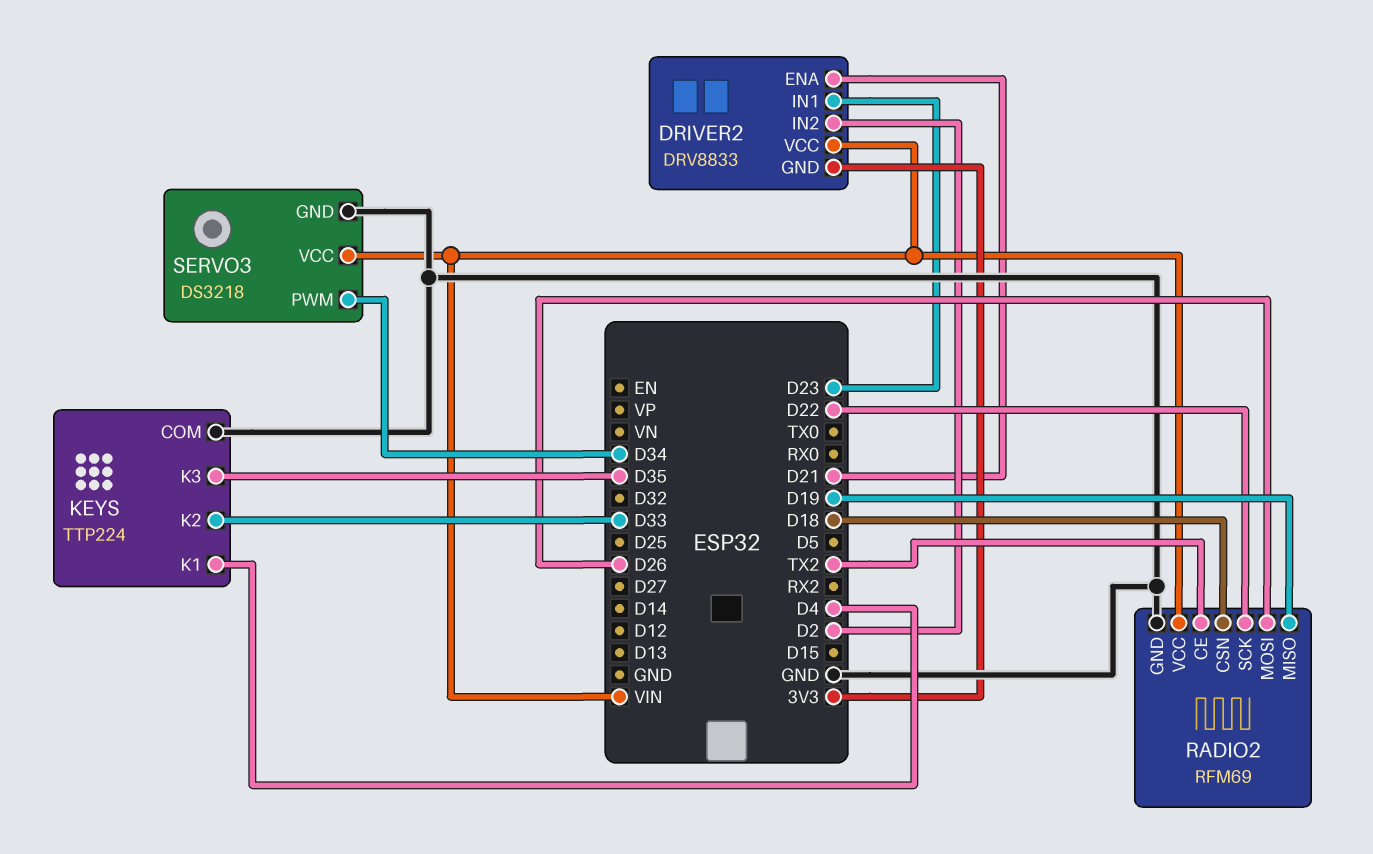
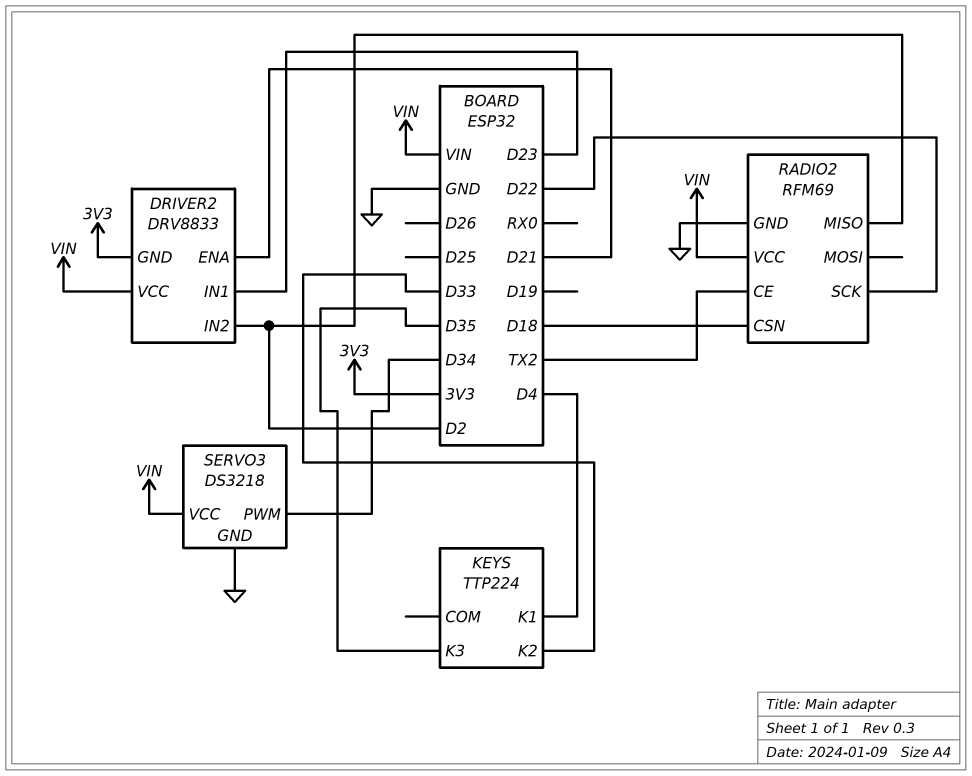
KEYS pin COM: GND -> none
RADIO2 pin MISO: D19 -> D2
RADIO2 pin MOSI: D26 -> none

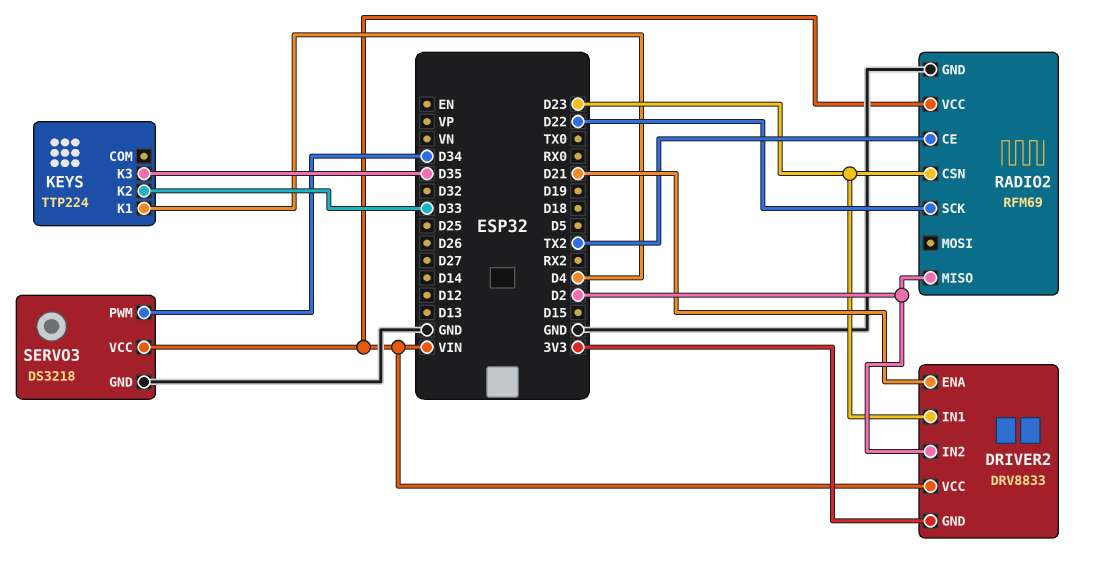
RADIO2 pin CSN: D18 -> D23

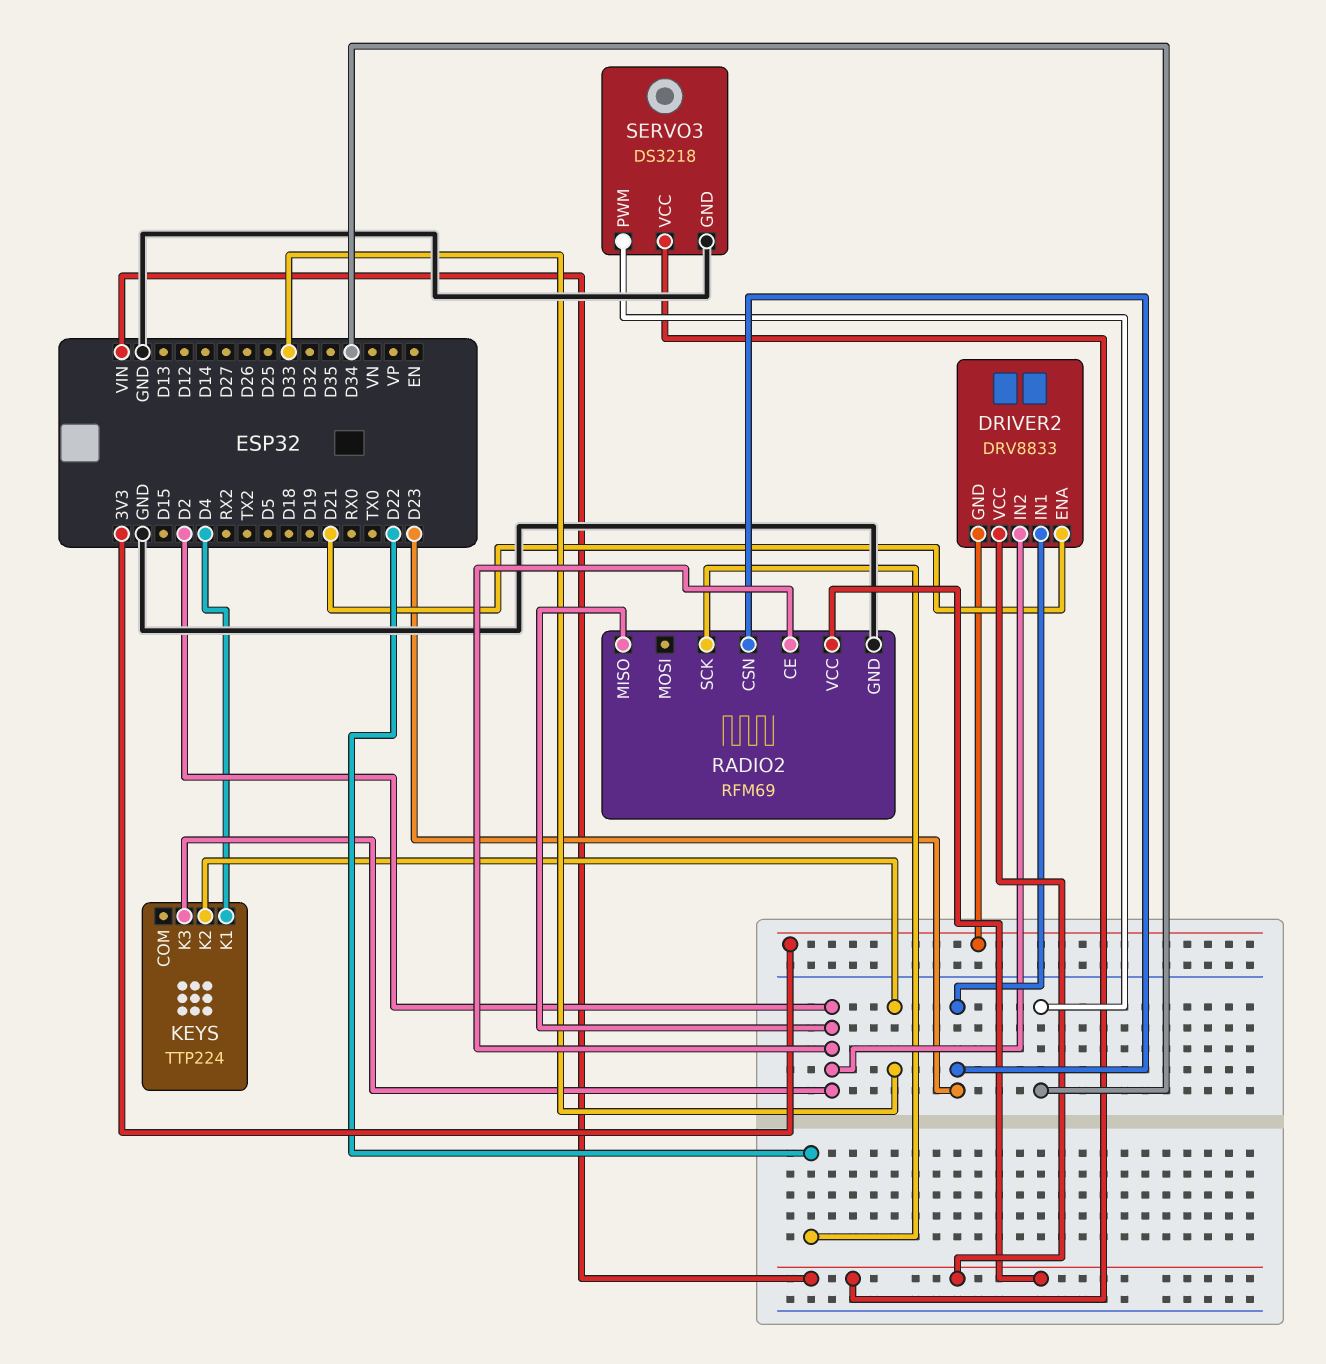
KEYS pin K3: D35 -> D2
RADIO2 pin CE: TX2 -> D2

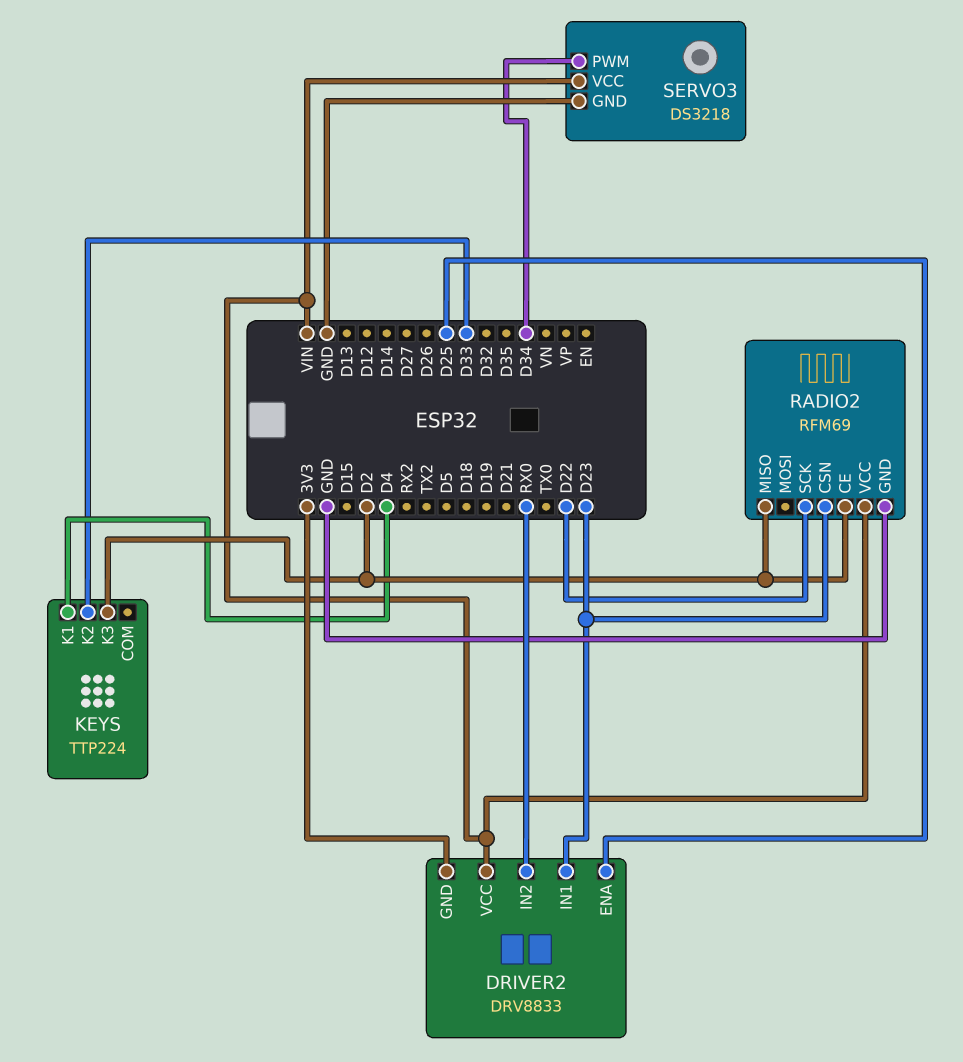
DRIVER2 pin ENA: D21 -> D25
DRIVER2 pin IN2: D2 -> RX0

